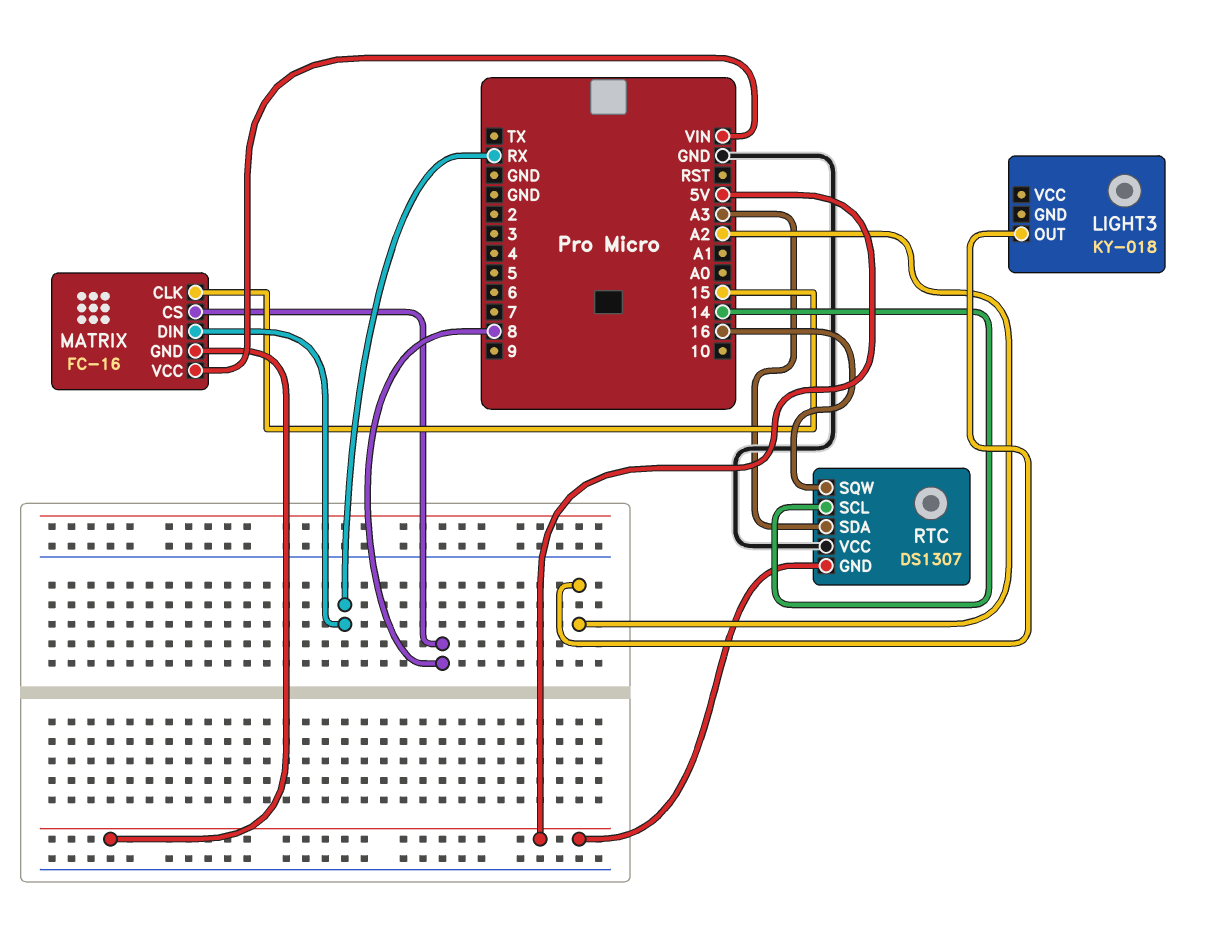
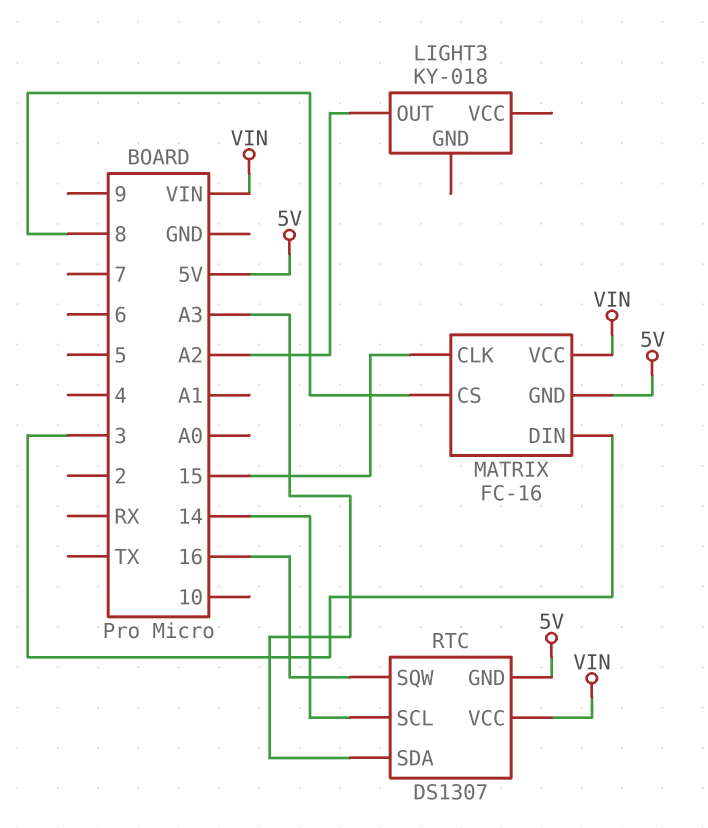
MATRIX pin DIN: RX -> 3
RTC pin VCC: GND -> VIN

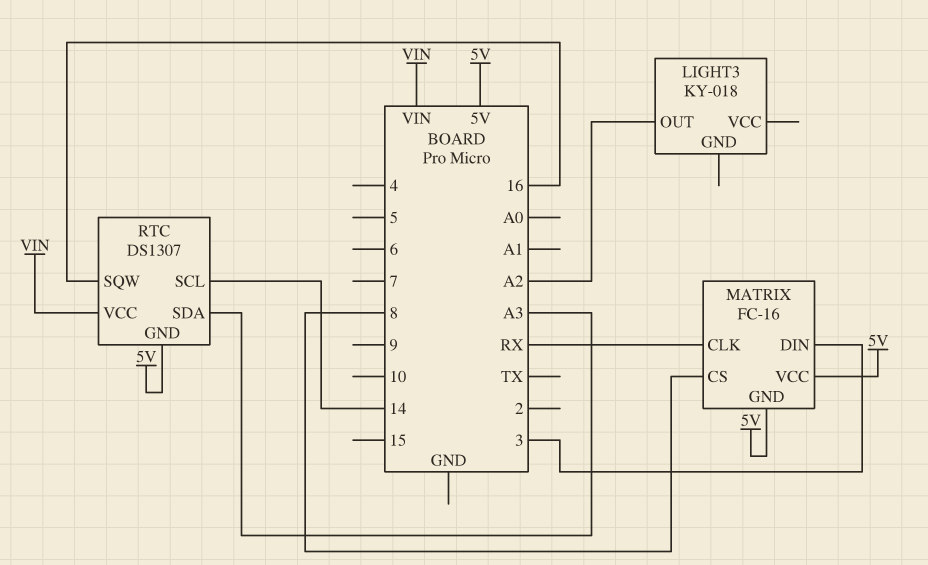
MATRIX pin CLK: 15 -> RX
MATRIX pin VCC: VIN -> 5V

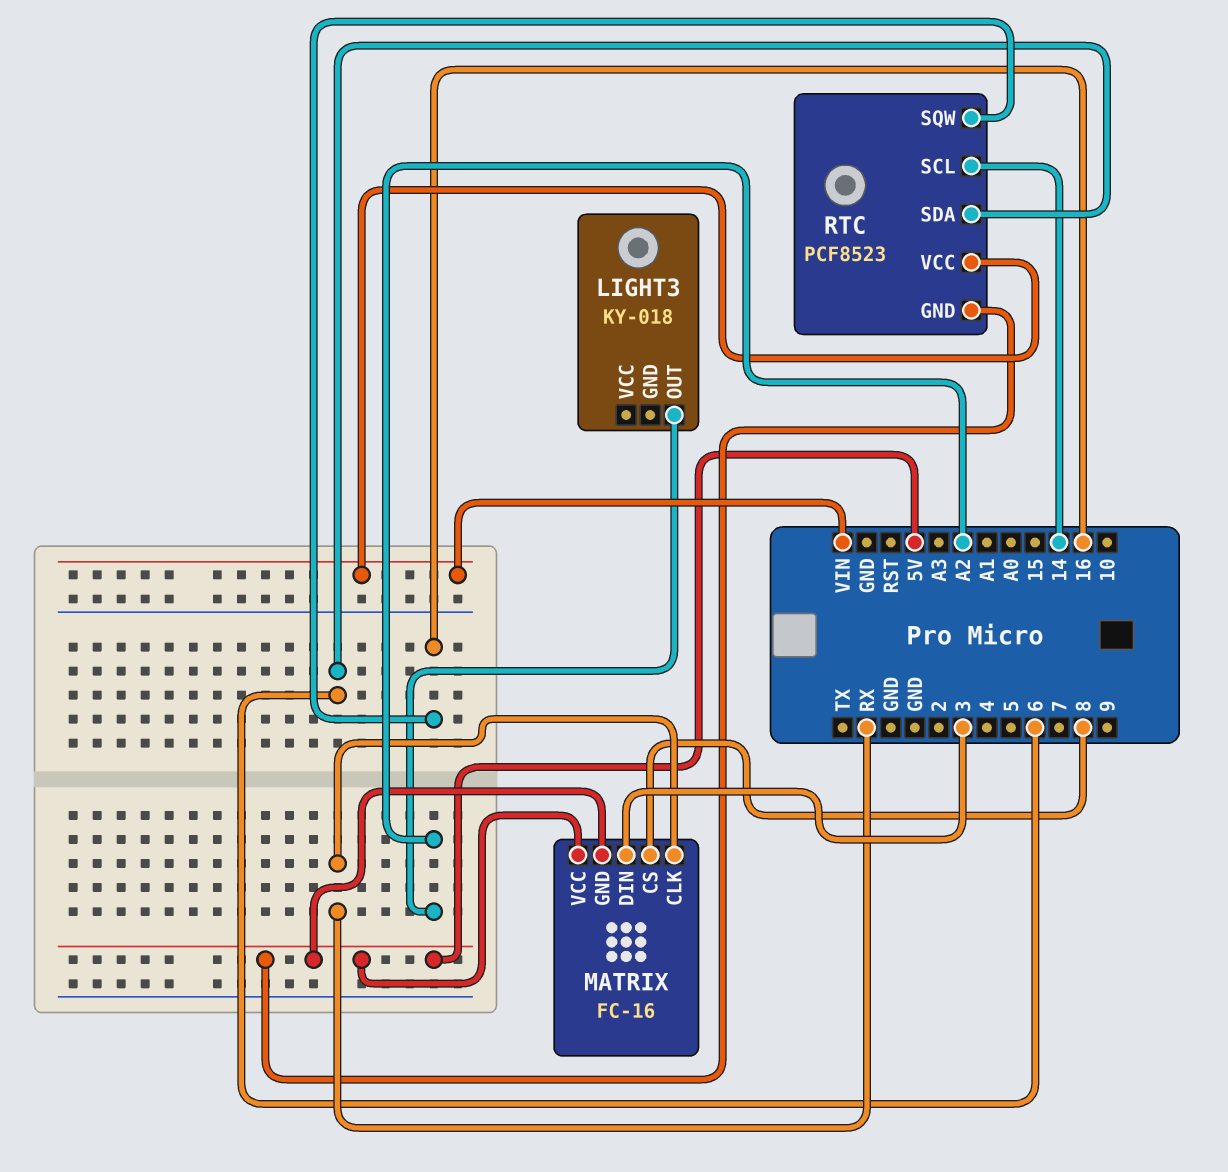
RTC: DS1307 -> PCF8523
RTC pin SDA: A3 -> 6

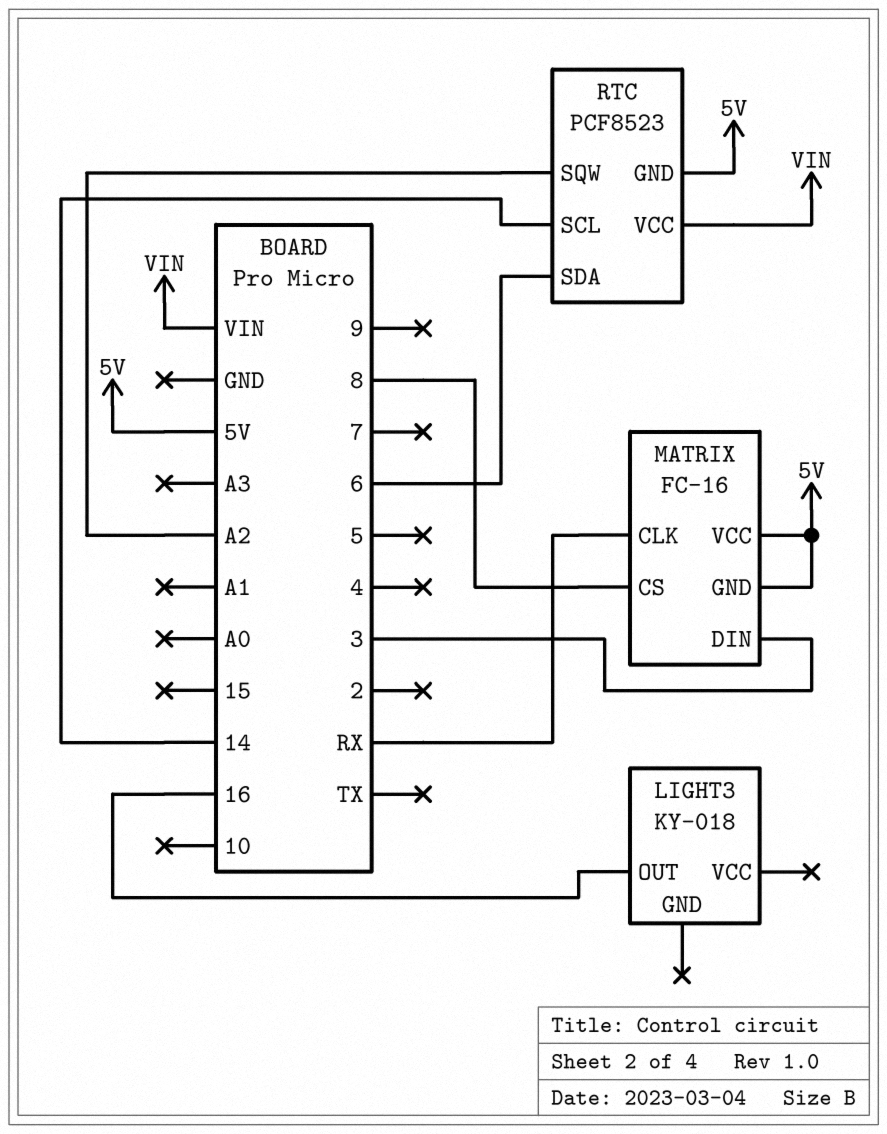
LIGHT3 pin OUT: A2 -> 16
RTC pin SQW: 16 -> A2

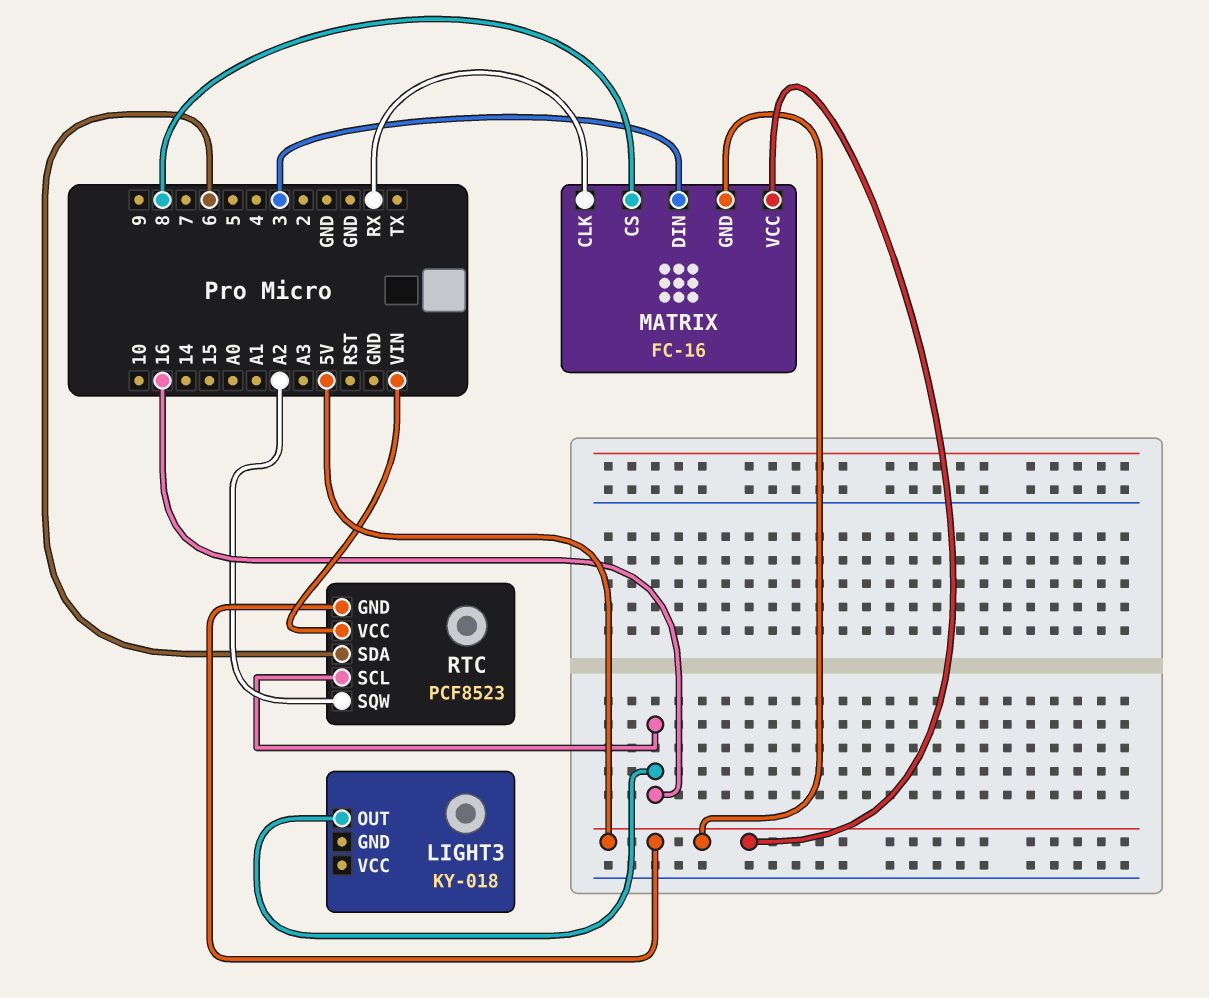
RTC pin SCL: 14 -> 16

